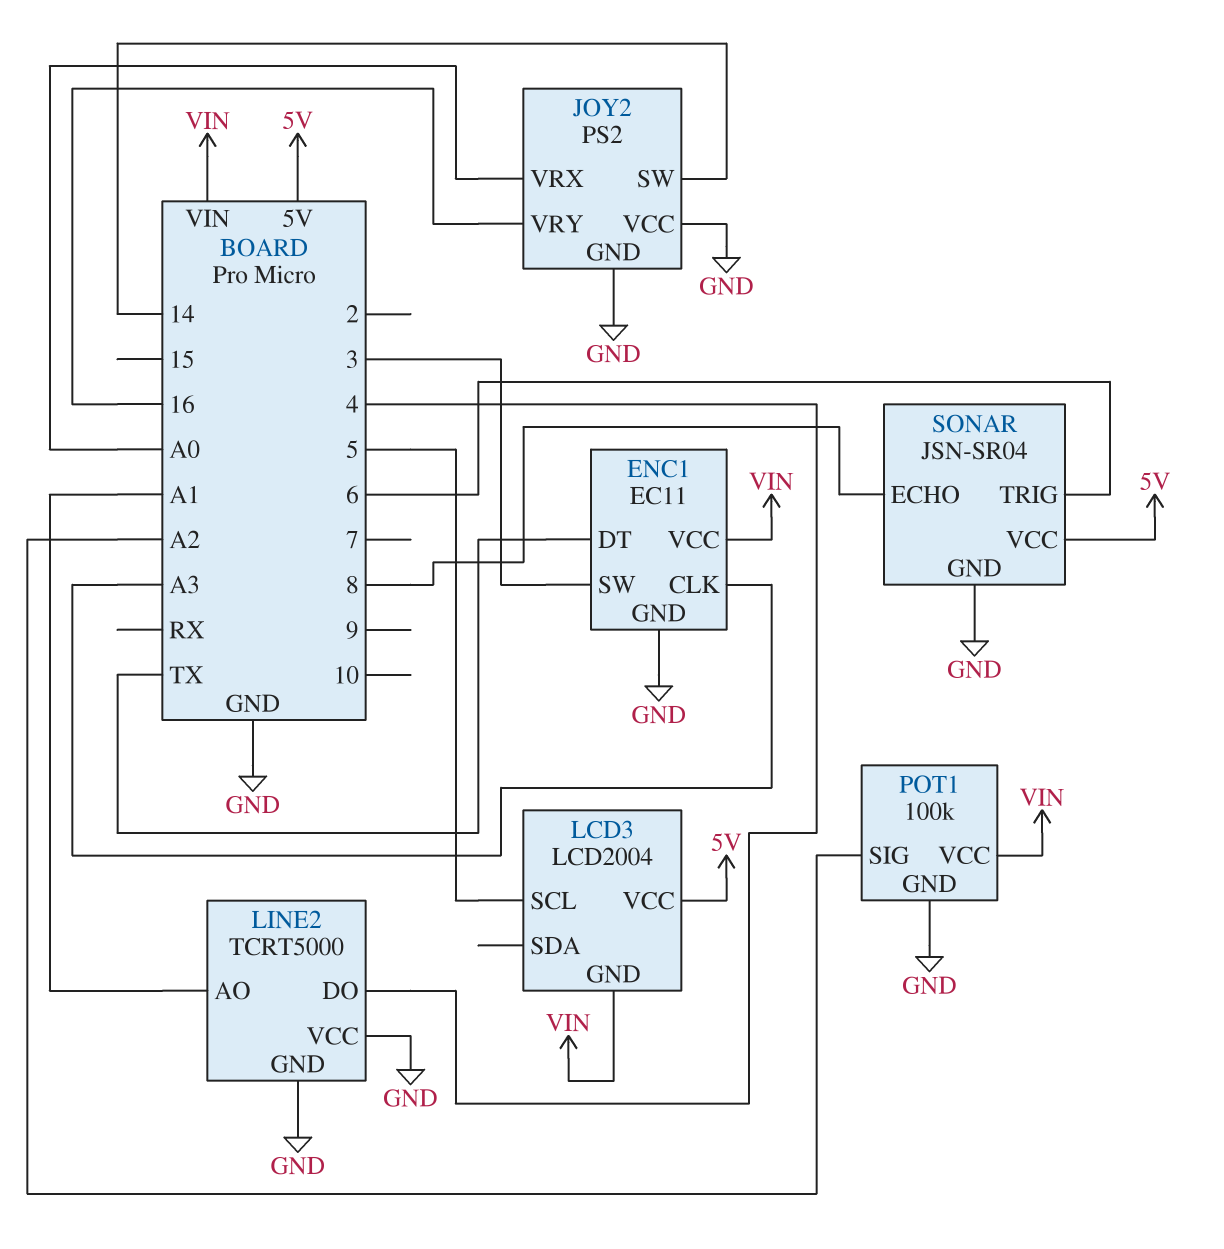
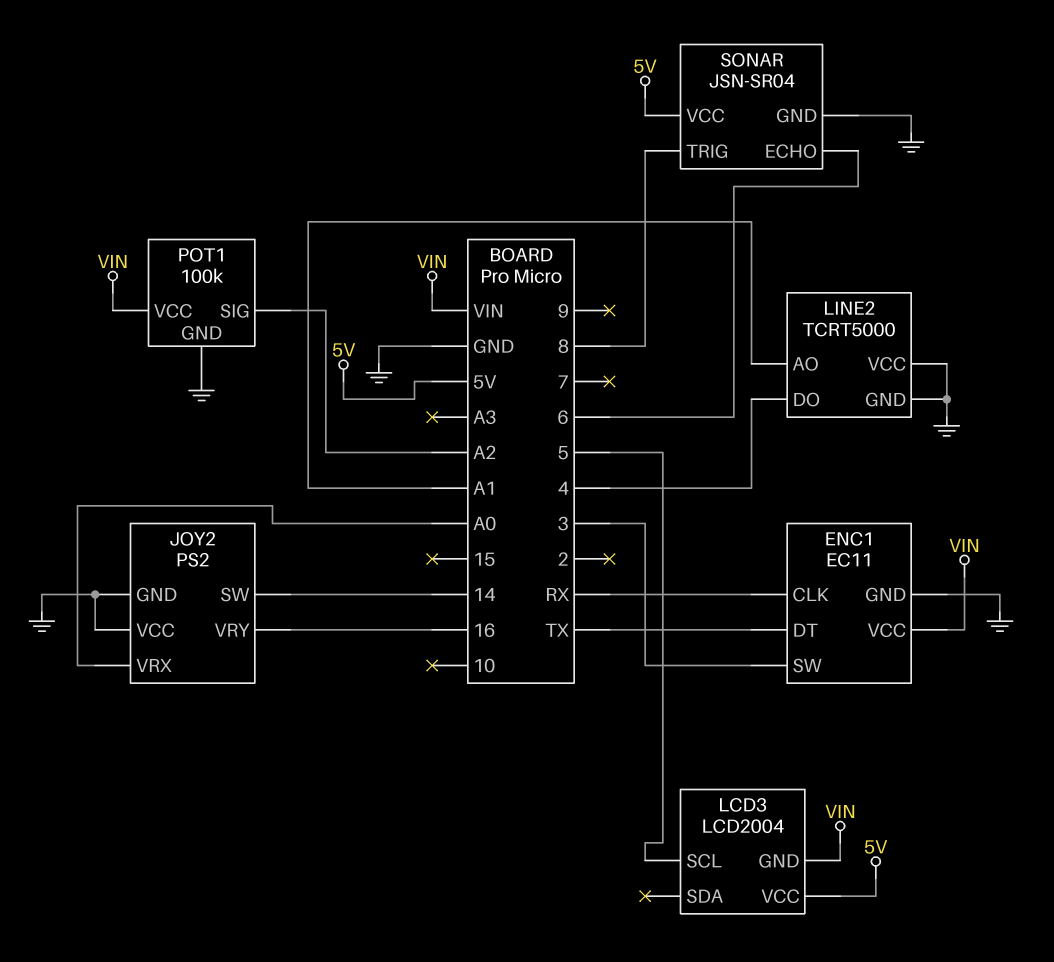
ENC1 pin CLK: A3 -> RX
SONAR pin ECHO: 8 -> 6
SONAR pin TRIG: 6 -> 8

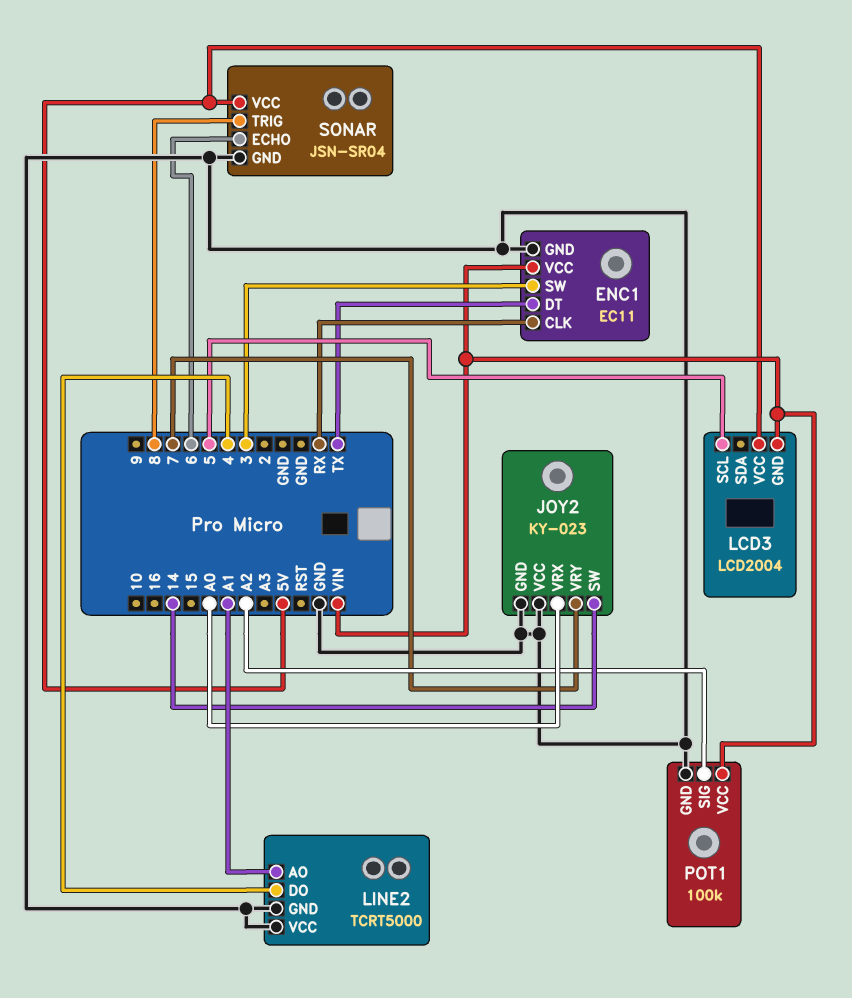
JOY2: PS2 -> KY-023
JOY2 pin VRY: 16 -> 7

